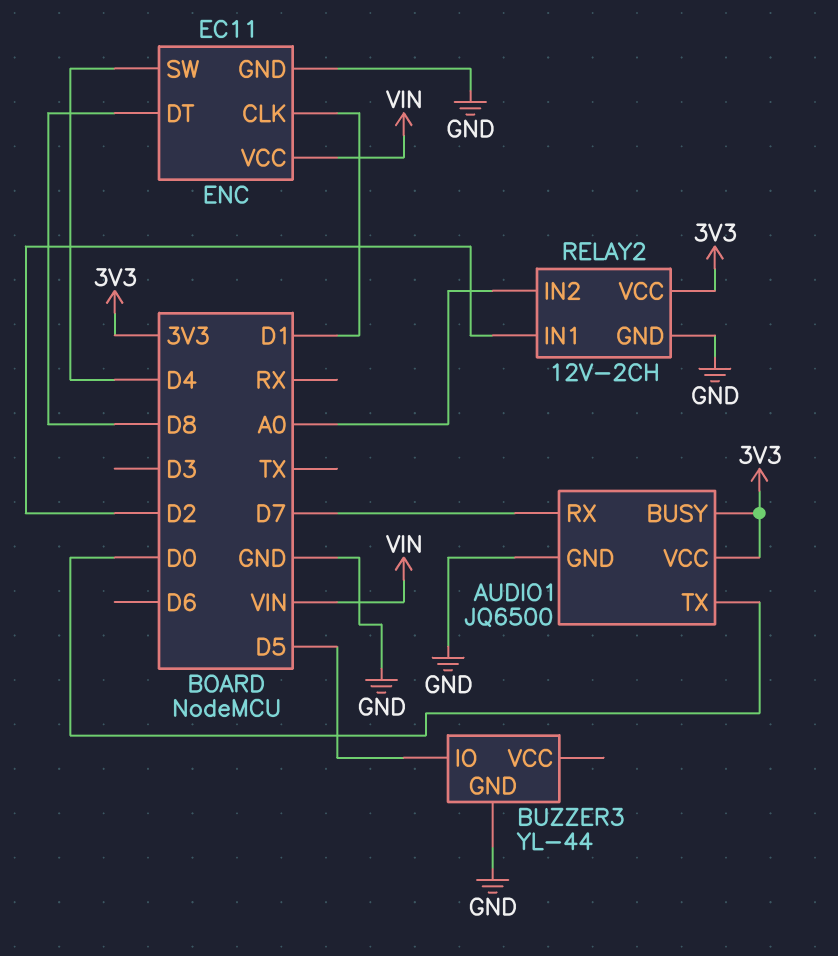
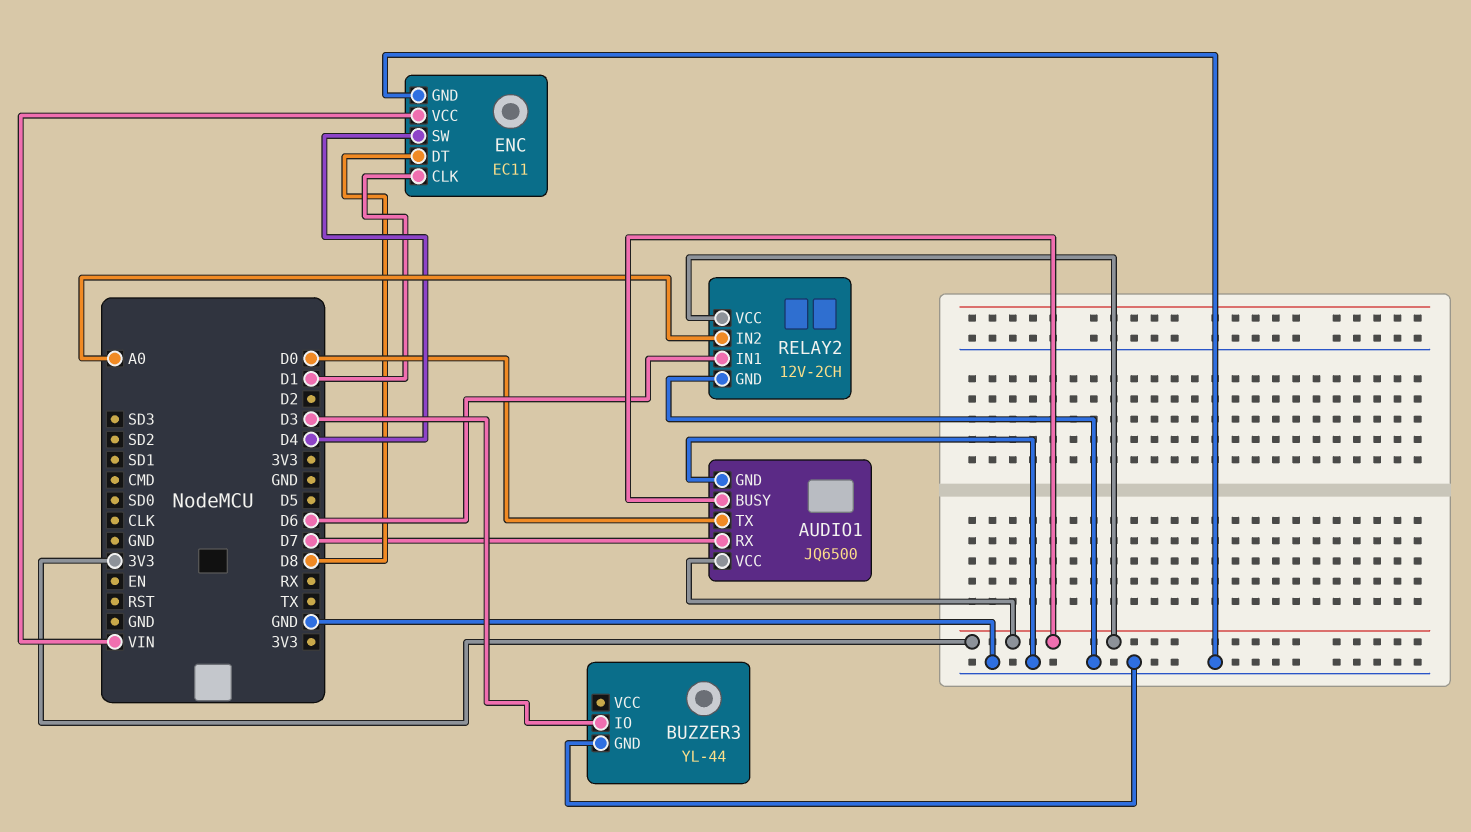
BUZZER3 pin IO: D5 -> D3
RELAY2 pin IN1: D2 -> D6

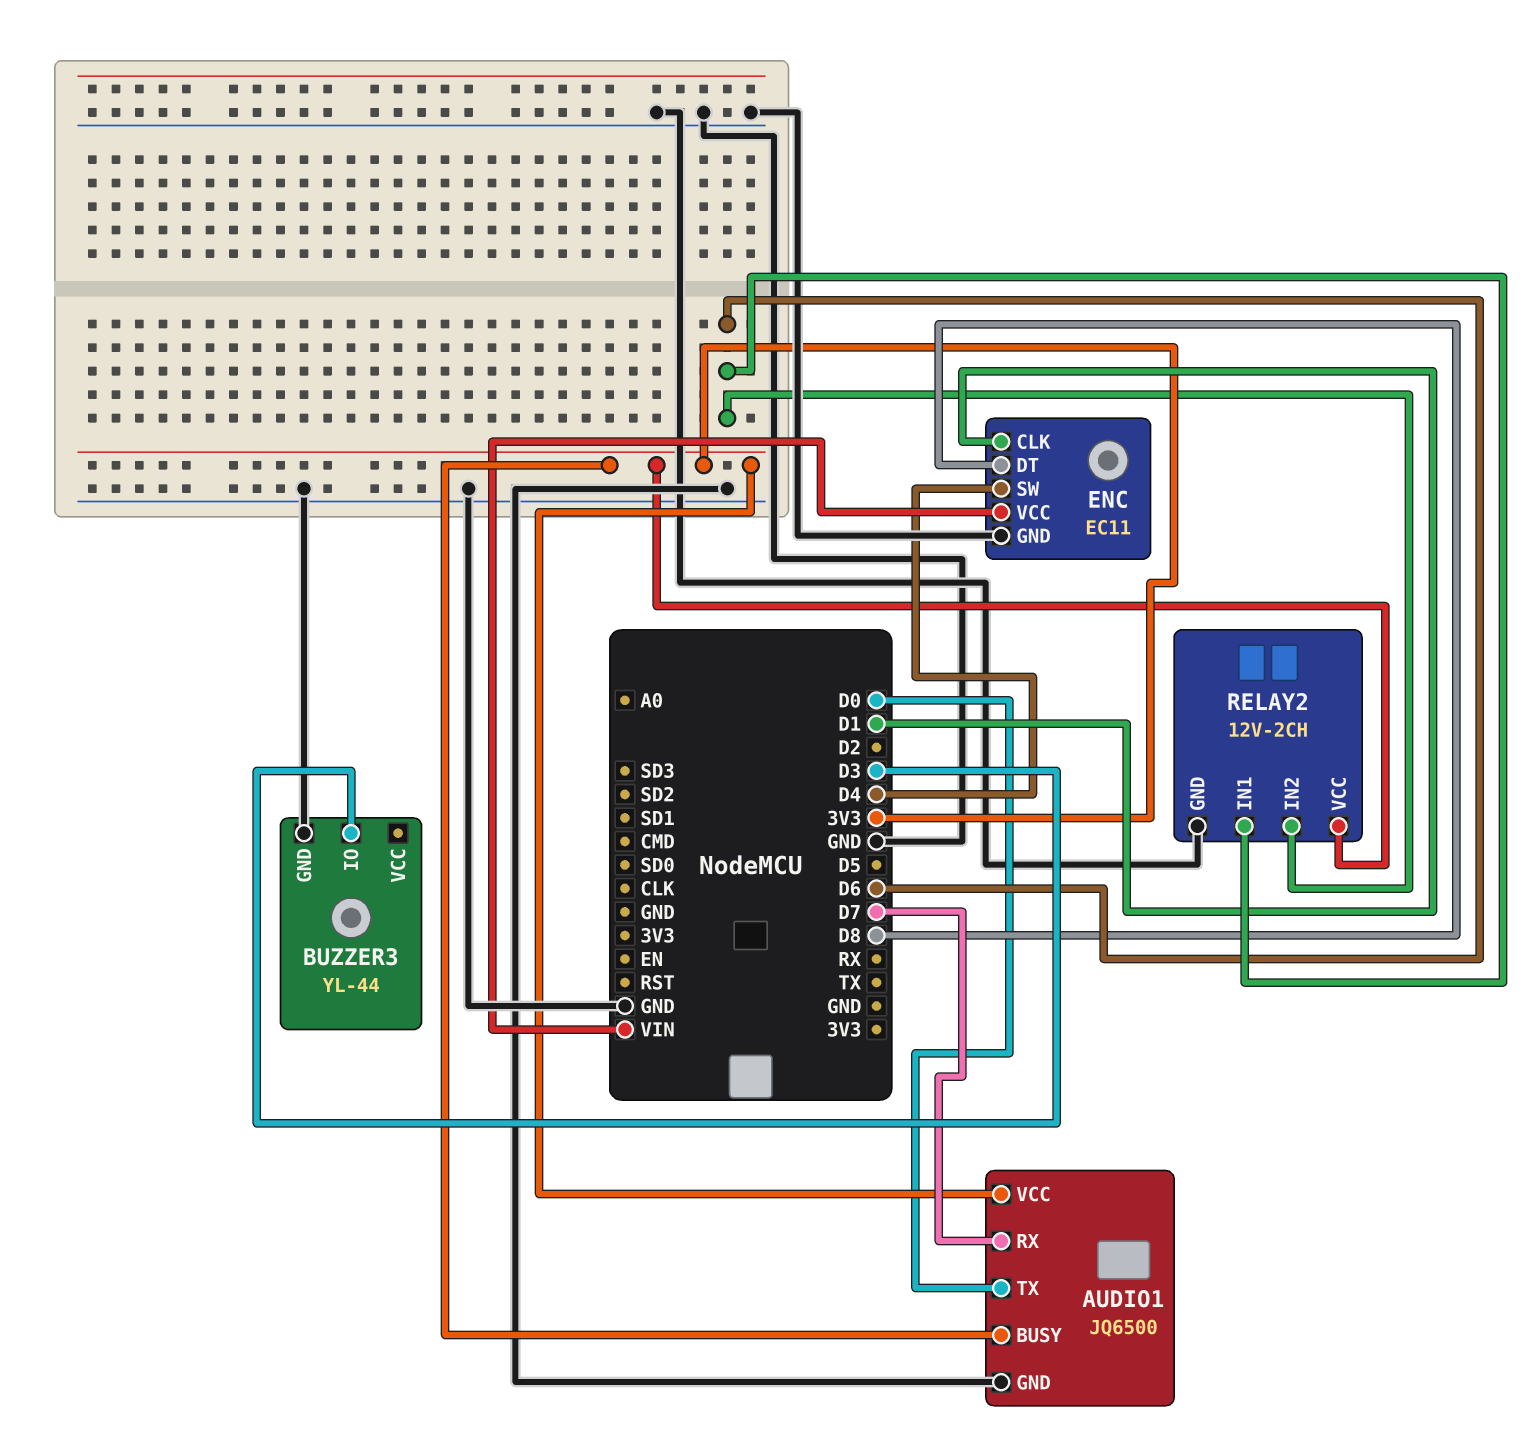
RELAY2 pin IN2: A0 -> D6

